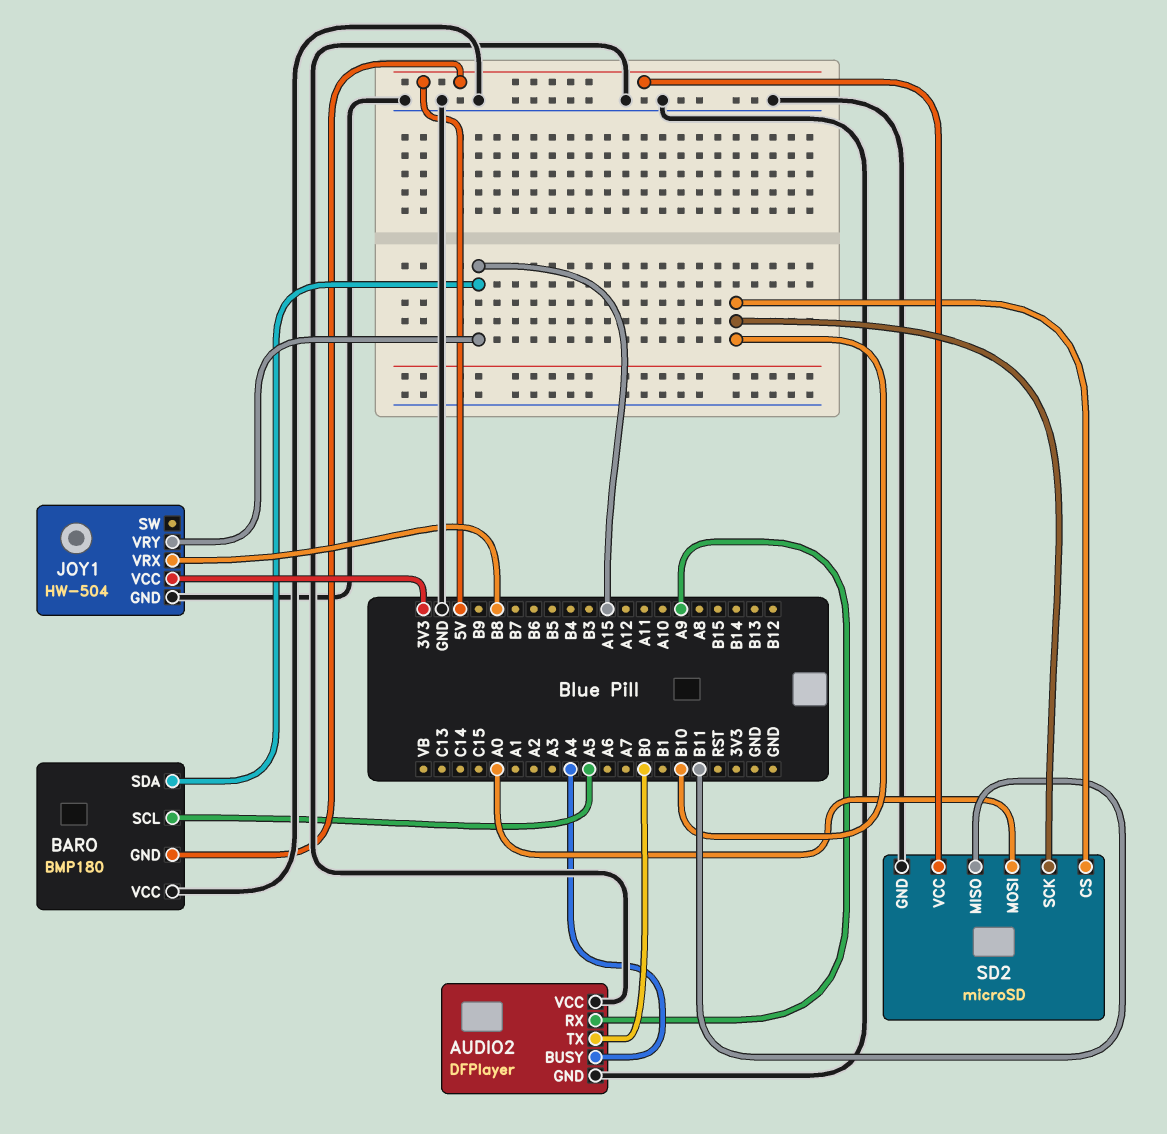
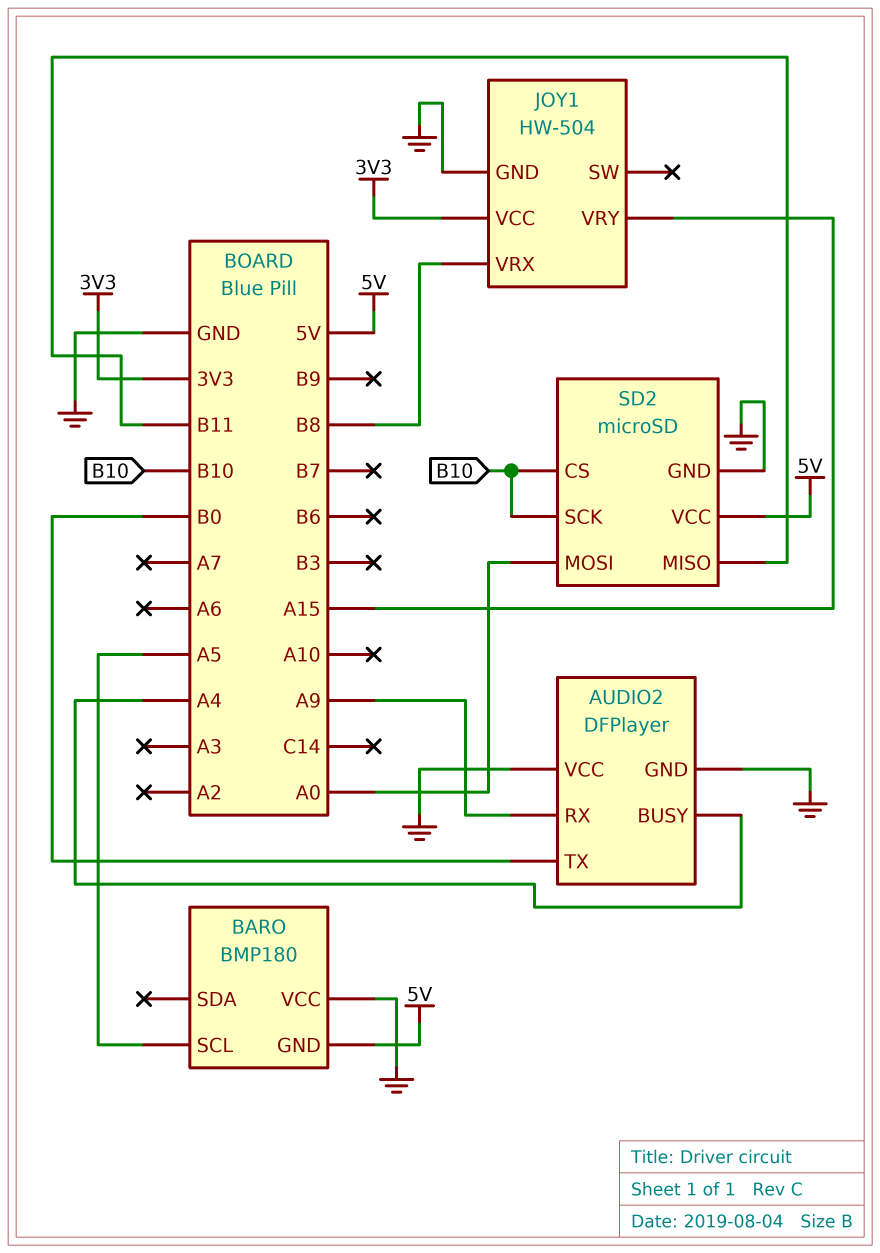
BARO pin SDA: A15 -> none

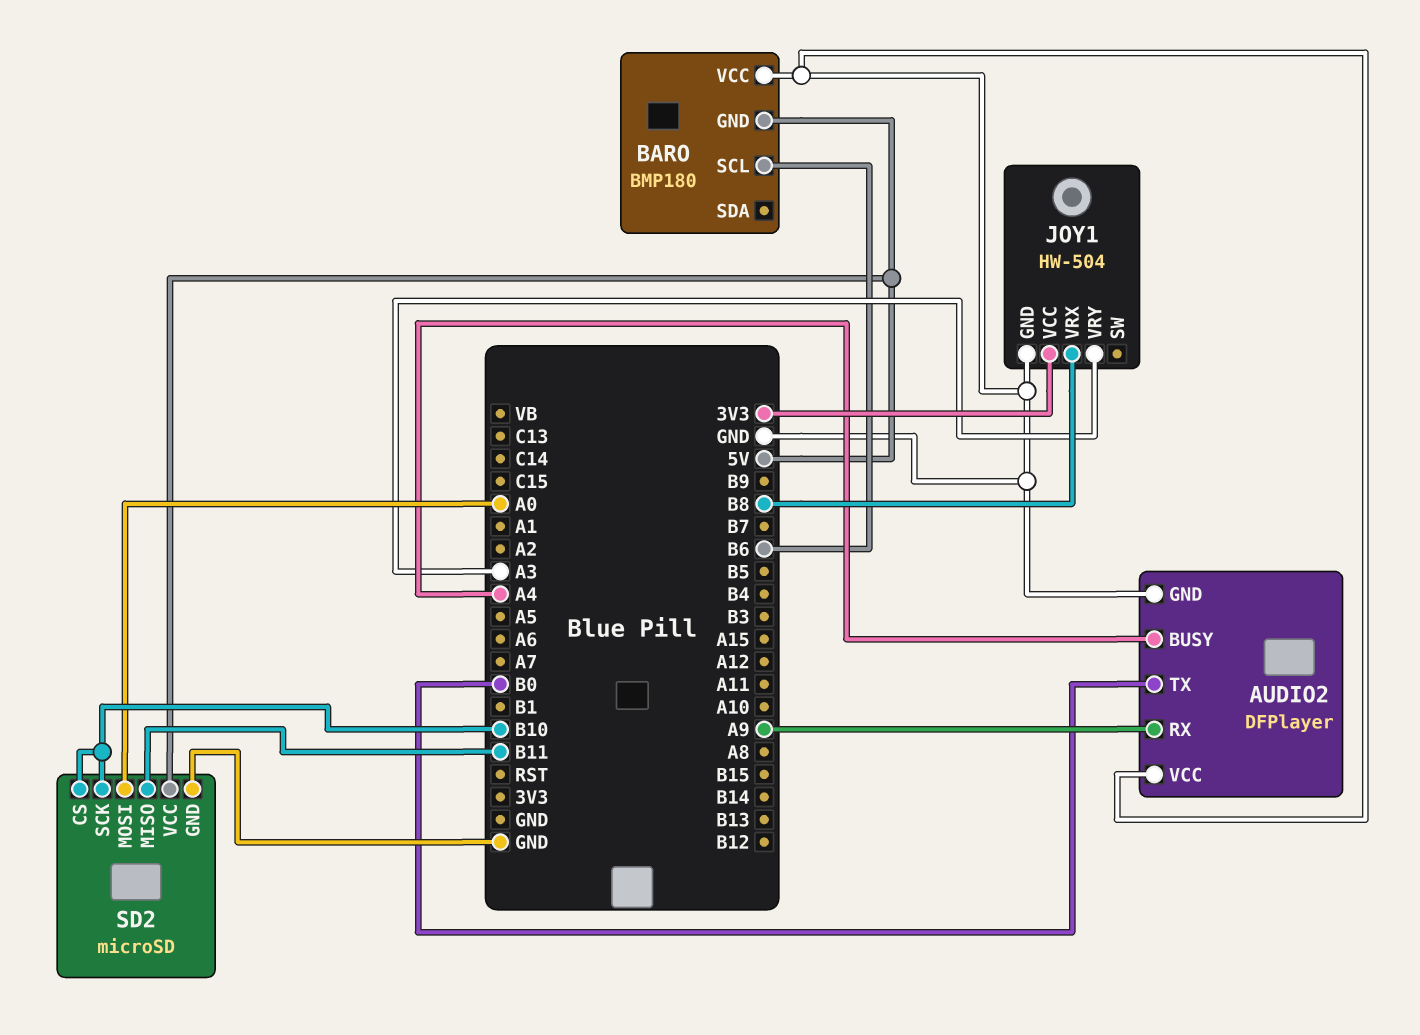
BARO pin SCL: A5 -> B6
JOY1 pin VRY: A15 -> A3

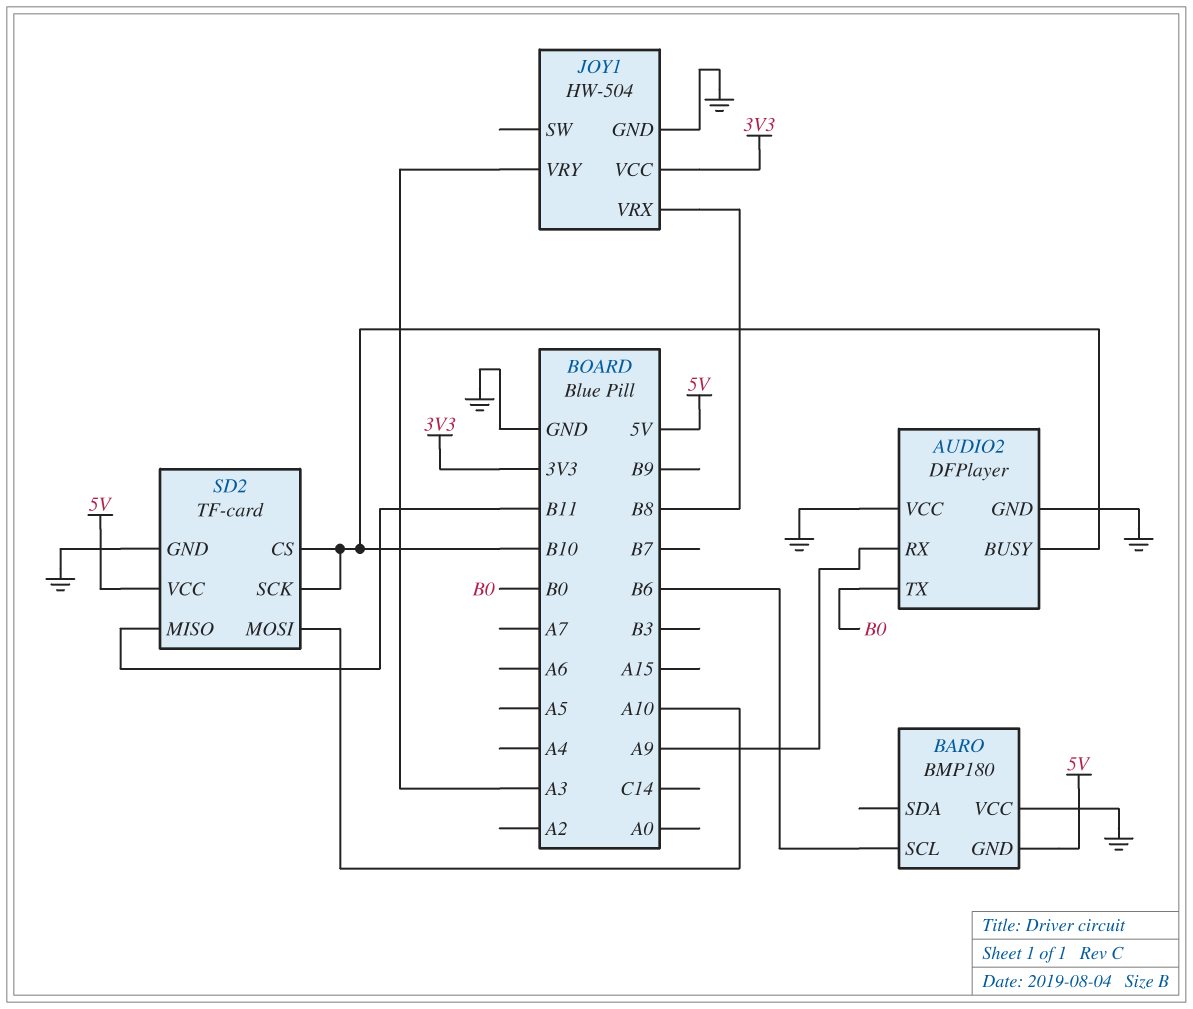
AUDIO2 pin BUSY: A4 -> B10
SD2: microSD -> TF-card
SD2 pin MOSI: A0 -> A10

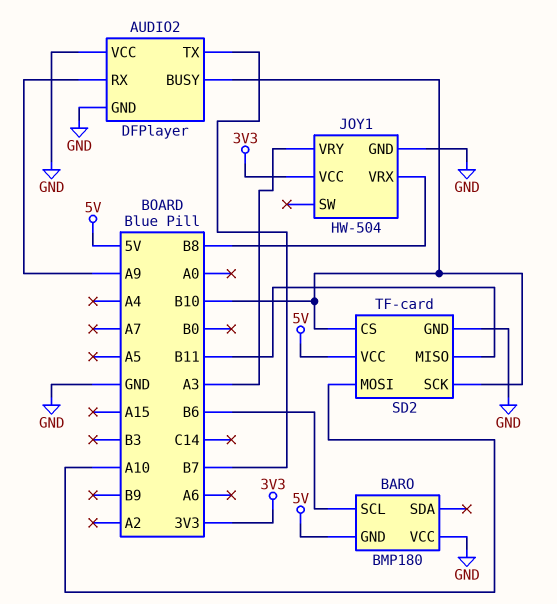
AUDIO2 pin TX: B0 -> B7

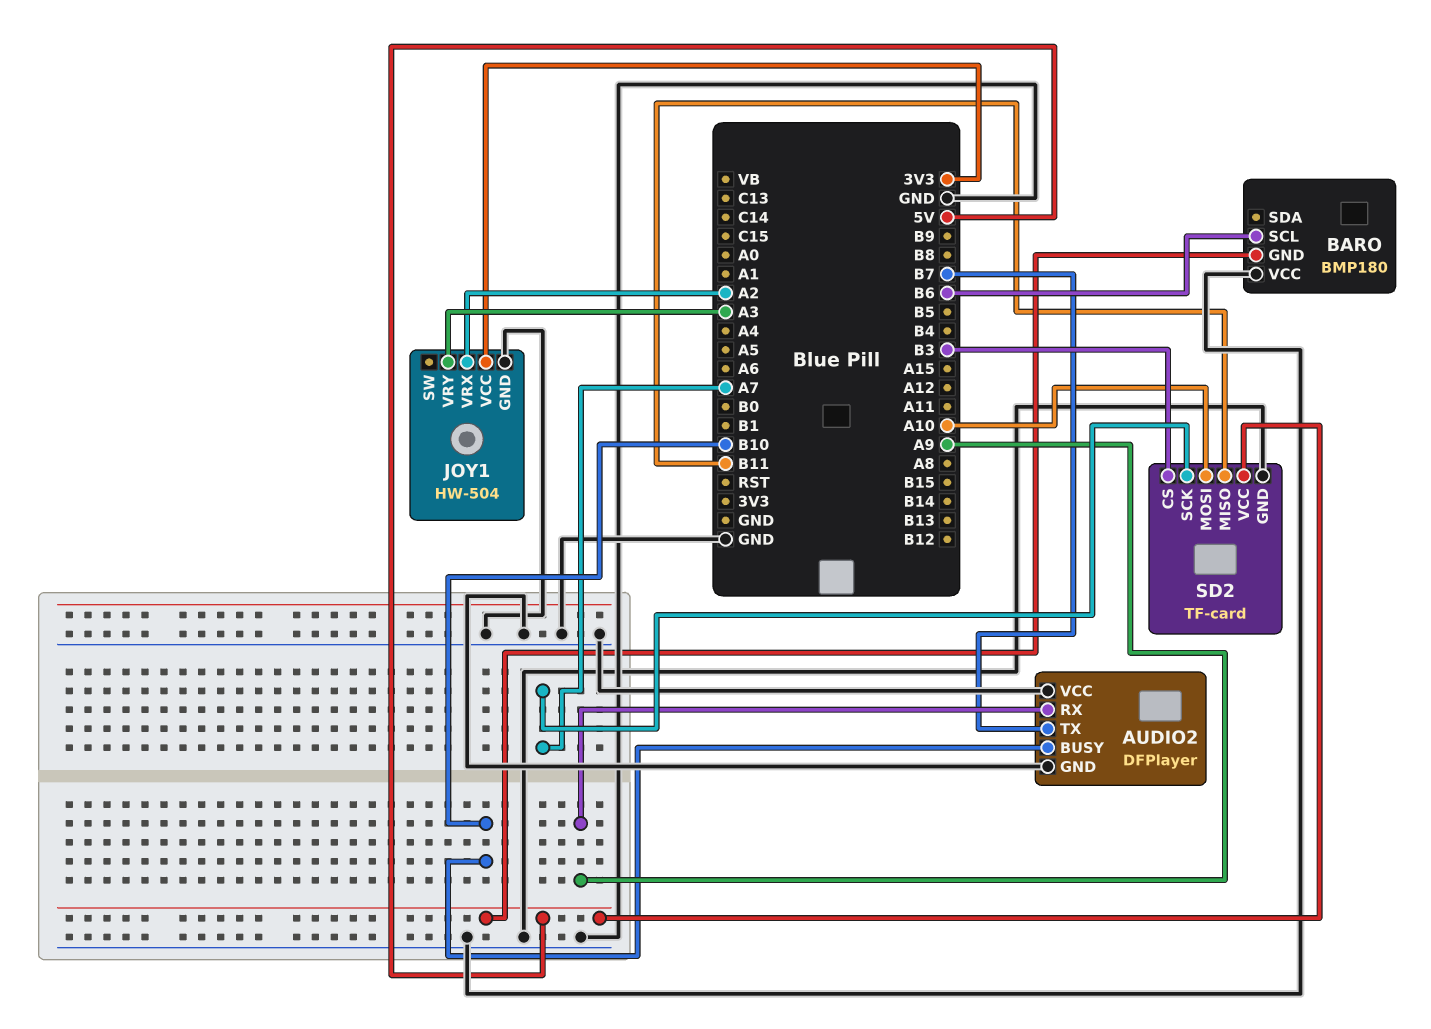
JOY1 pin VRX: B8 -> A2
SD2 pin CS: B10 -> B3
SD2 pin SCK: B10 -> A7

